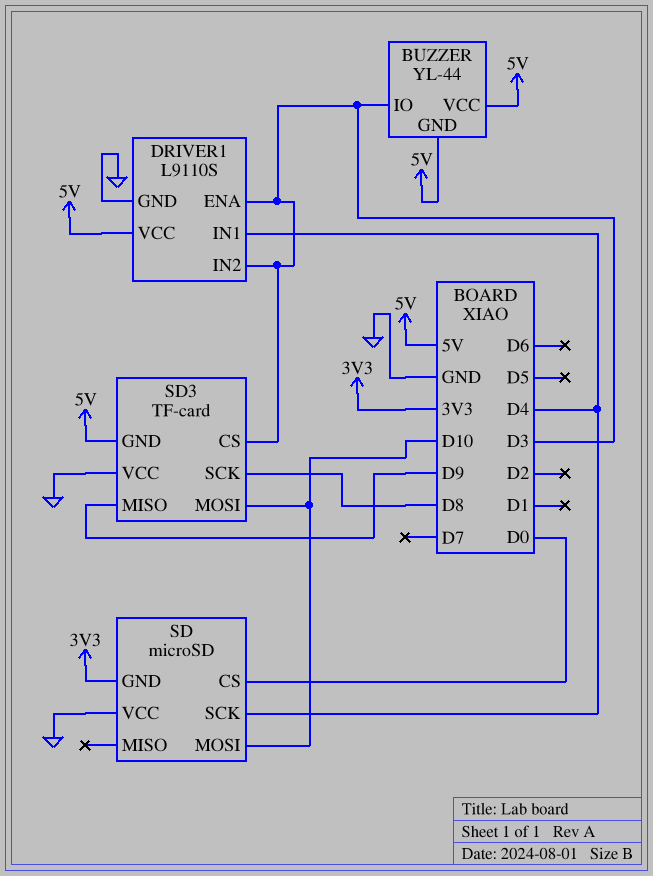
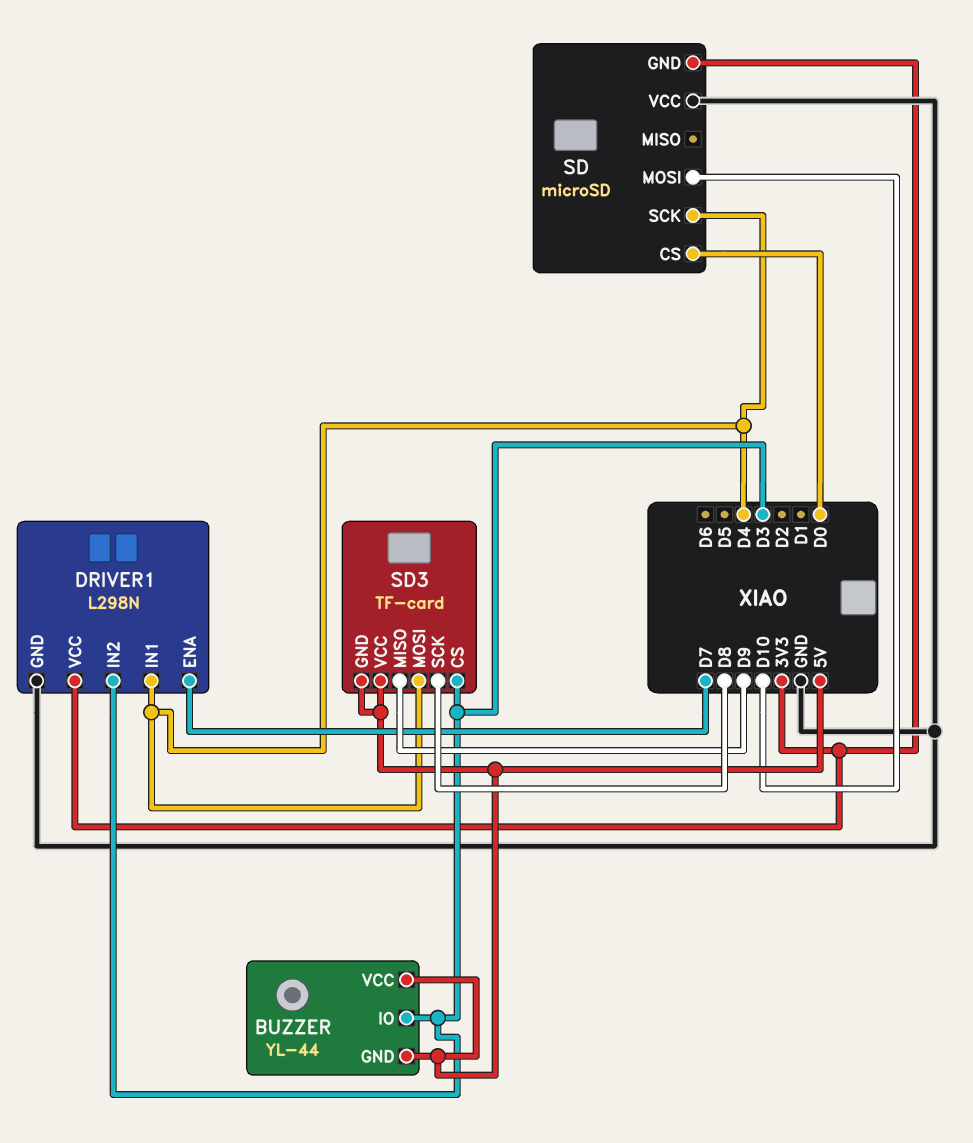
DRIVER1: L9110S -> L298N
DRIVER1 pin ENA: D3 -> D7
DRIVER1 pin VCC: 5V -> 3V3
SD3 pin MOSI: D10 -> D4
SD3 pin VCC: GND -> 5V

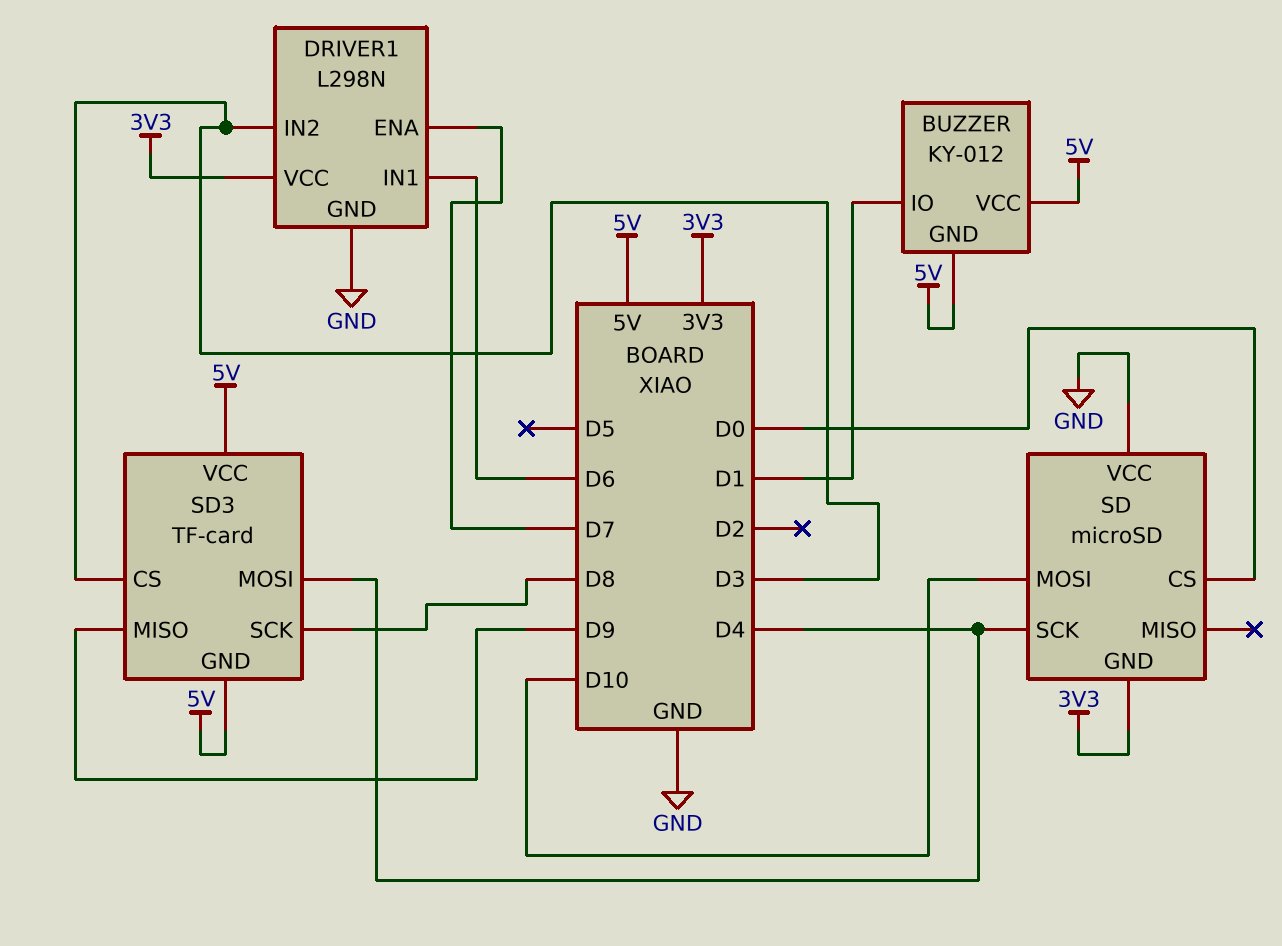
BUZZER: YL-44 -> KY-012
BUZZER pin IO: D3 -> D1
DRIVER1 pin IN1: D4 -> D6

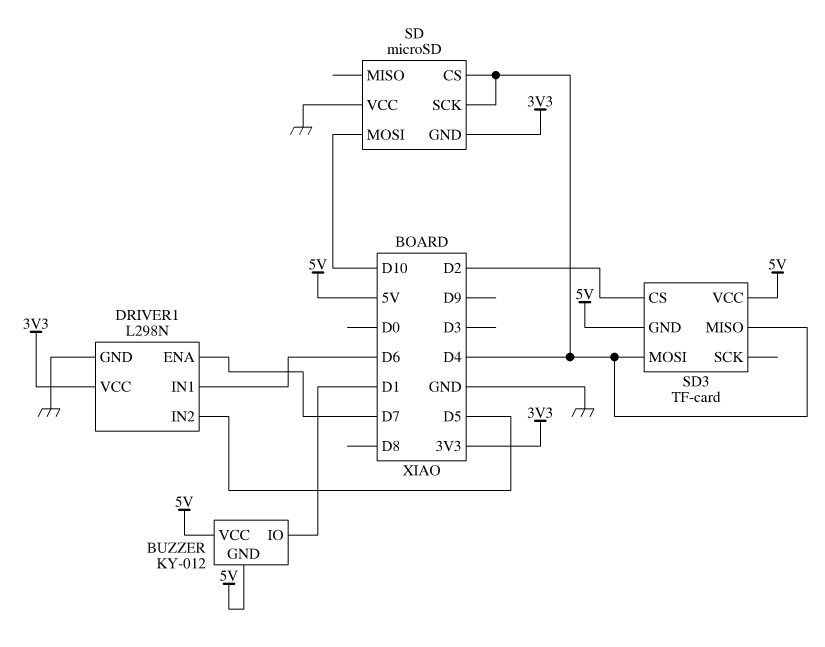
DRIVER1 pin IN2: D3 -> D5
SD pin CS: D0 -> D4
SD3 pin CS: D3 -> D2
SD3 pin MISO: D9 -> D4
SD3 pin SCK: D8 -> none

